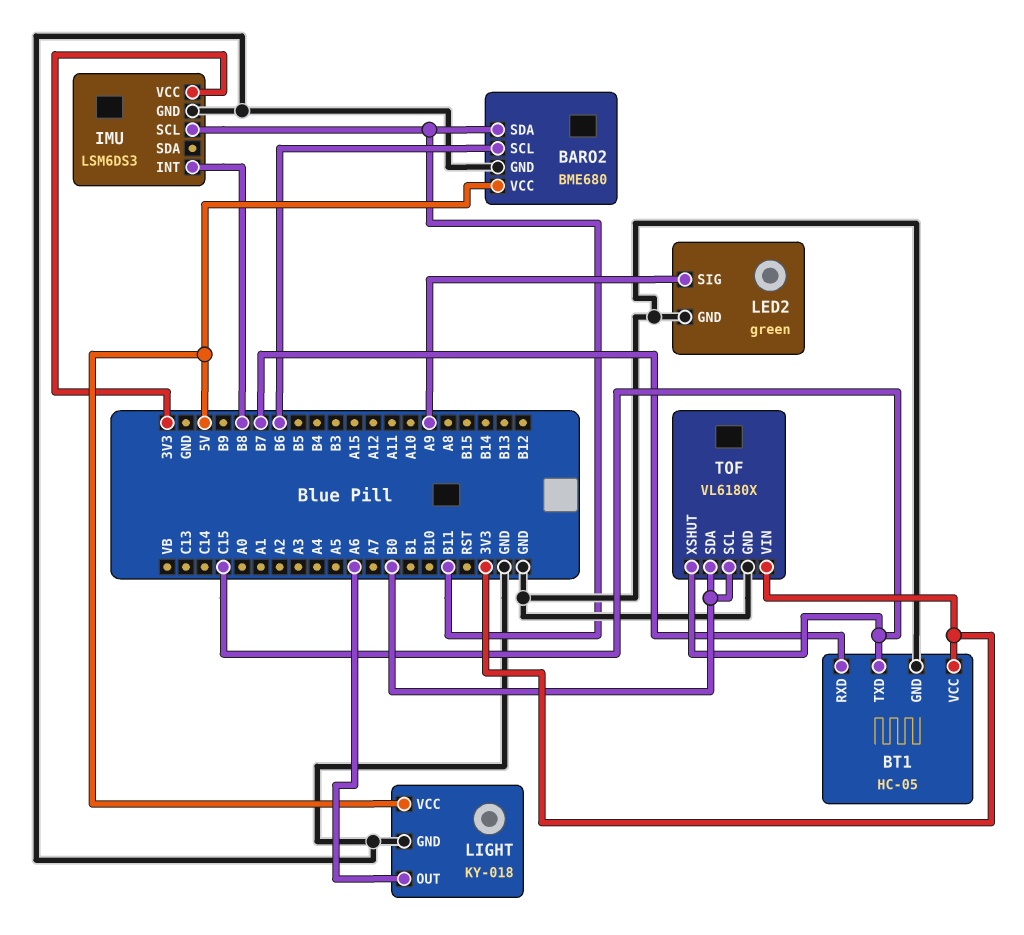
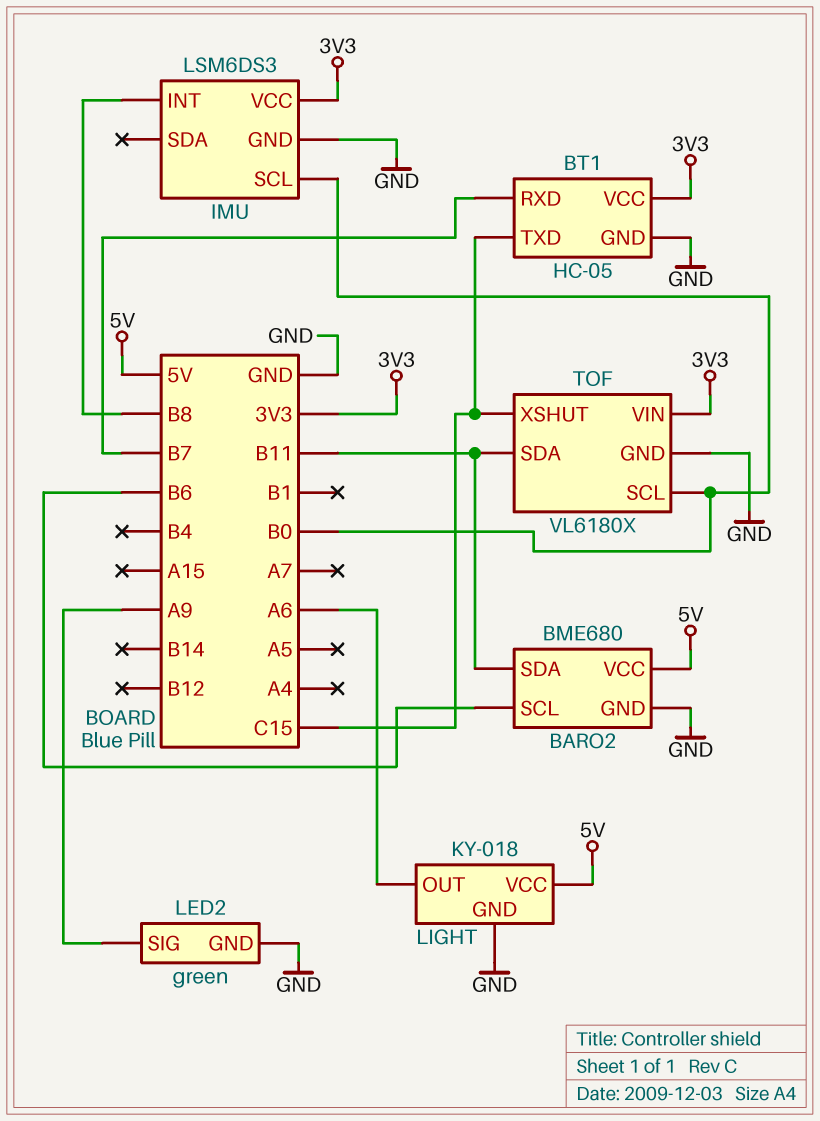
IMU pin SCL: B11 -> B0
TOF pin SDA: B0 -> B11

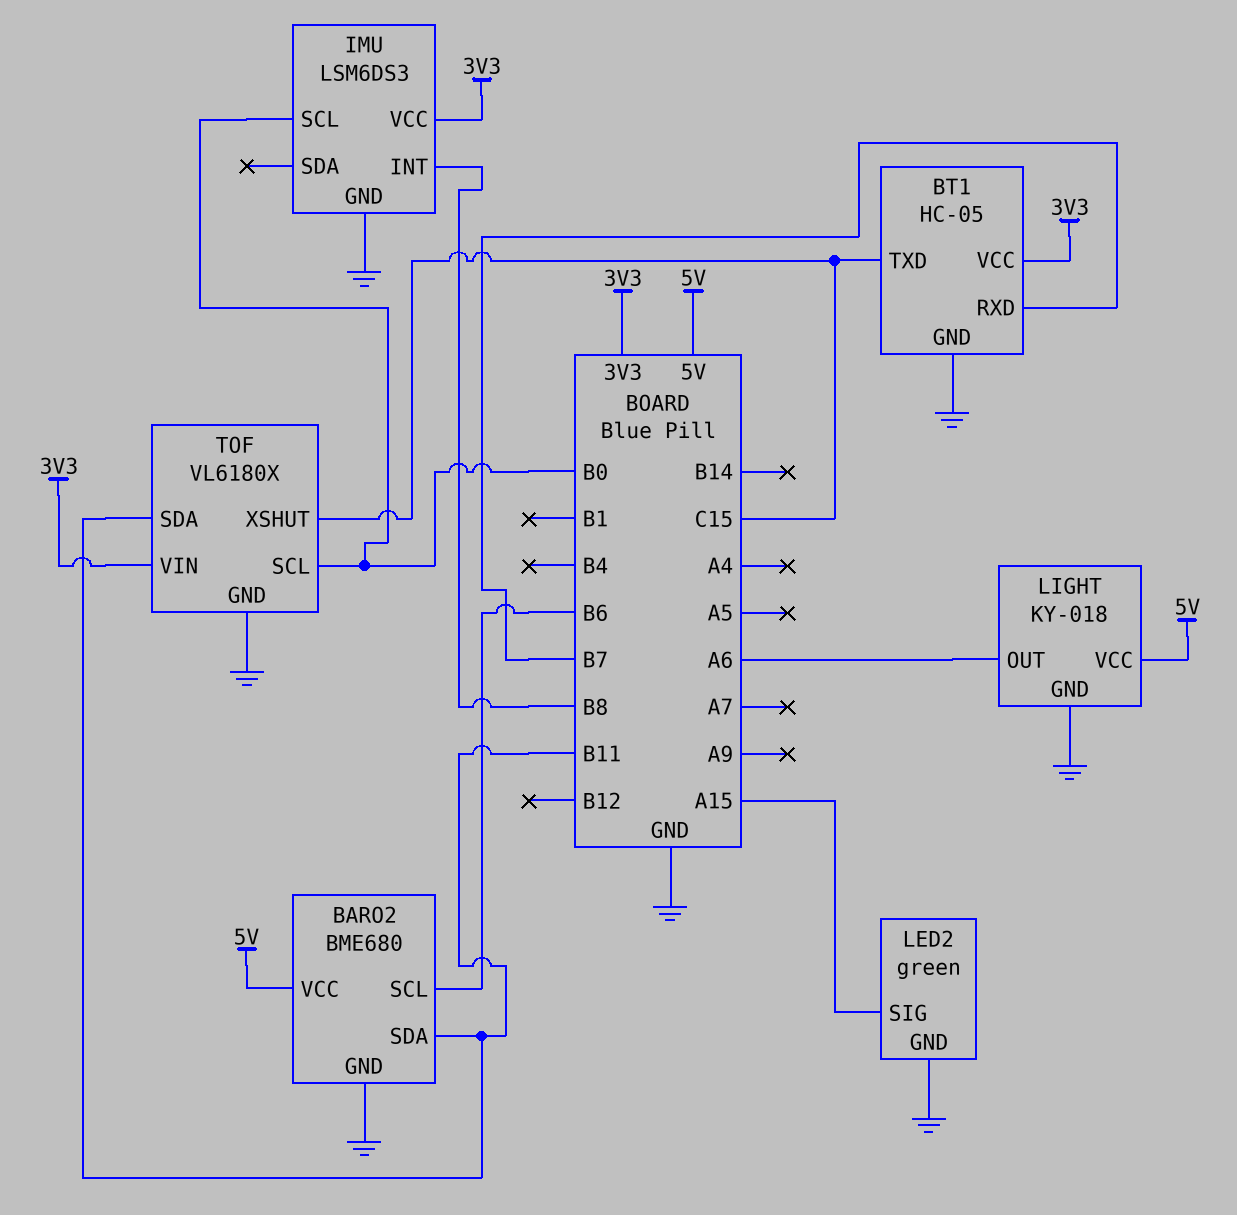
LED2 pin SIG: A9 -> A15

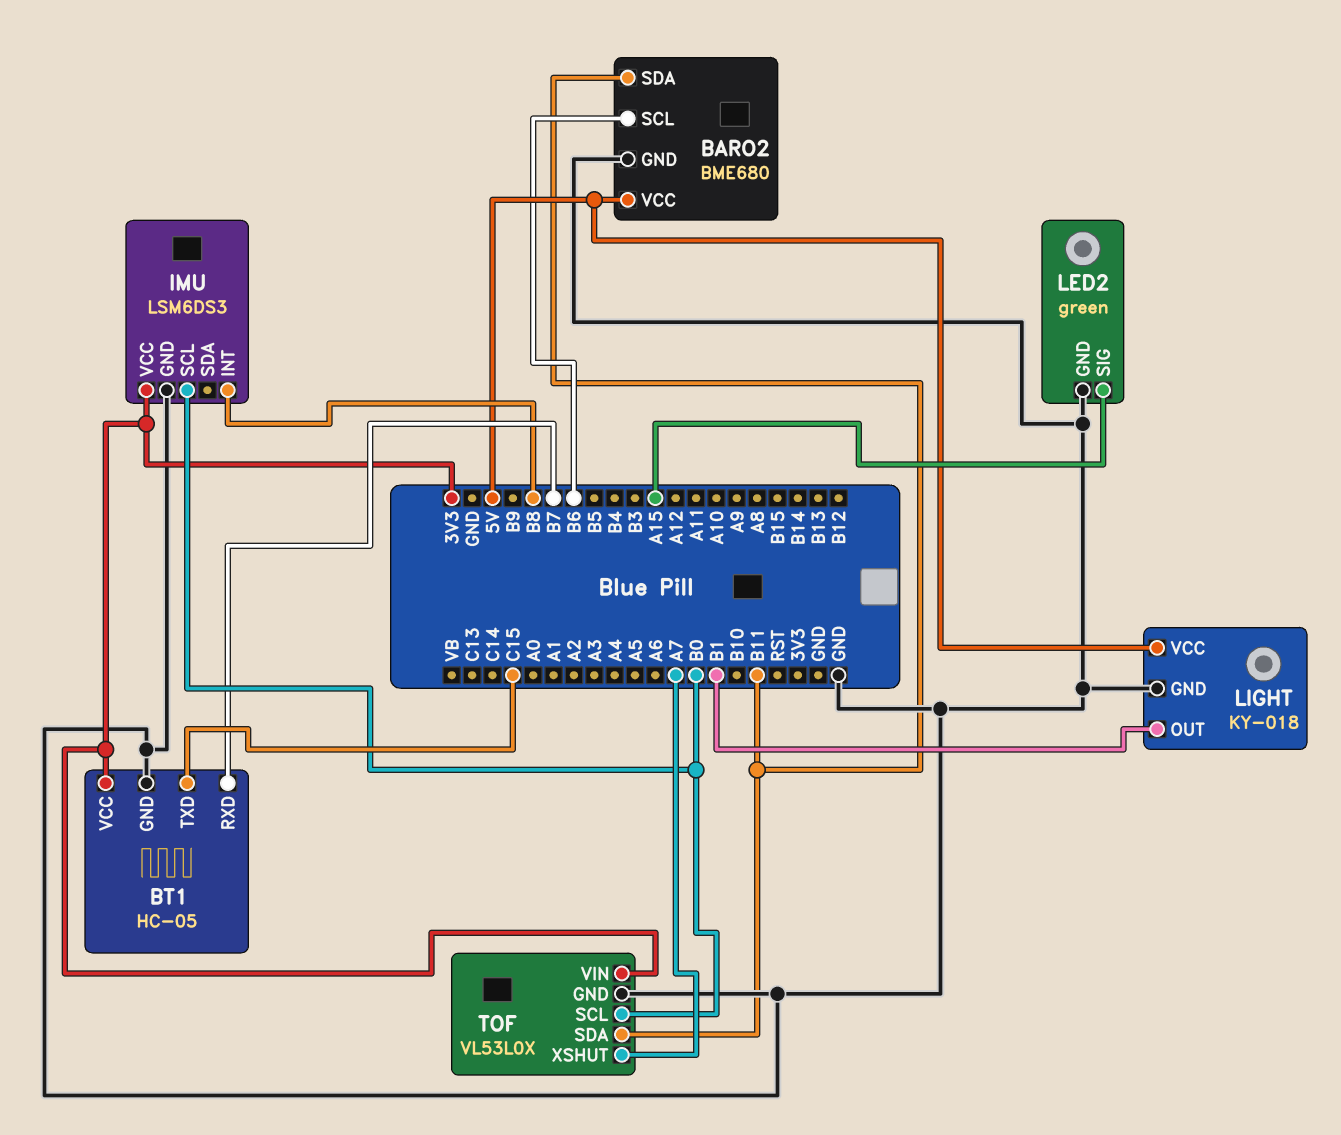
LIGHT pin OUT: A6 -> B1
TOF: VL6180X -> VL53L0X
TOF pin XSHUT: C15 -> A7

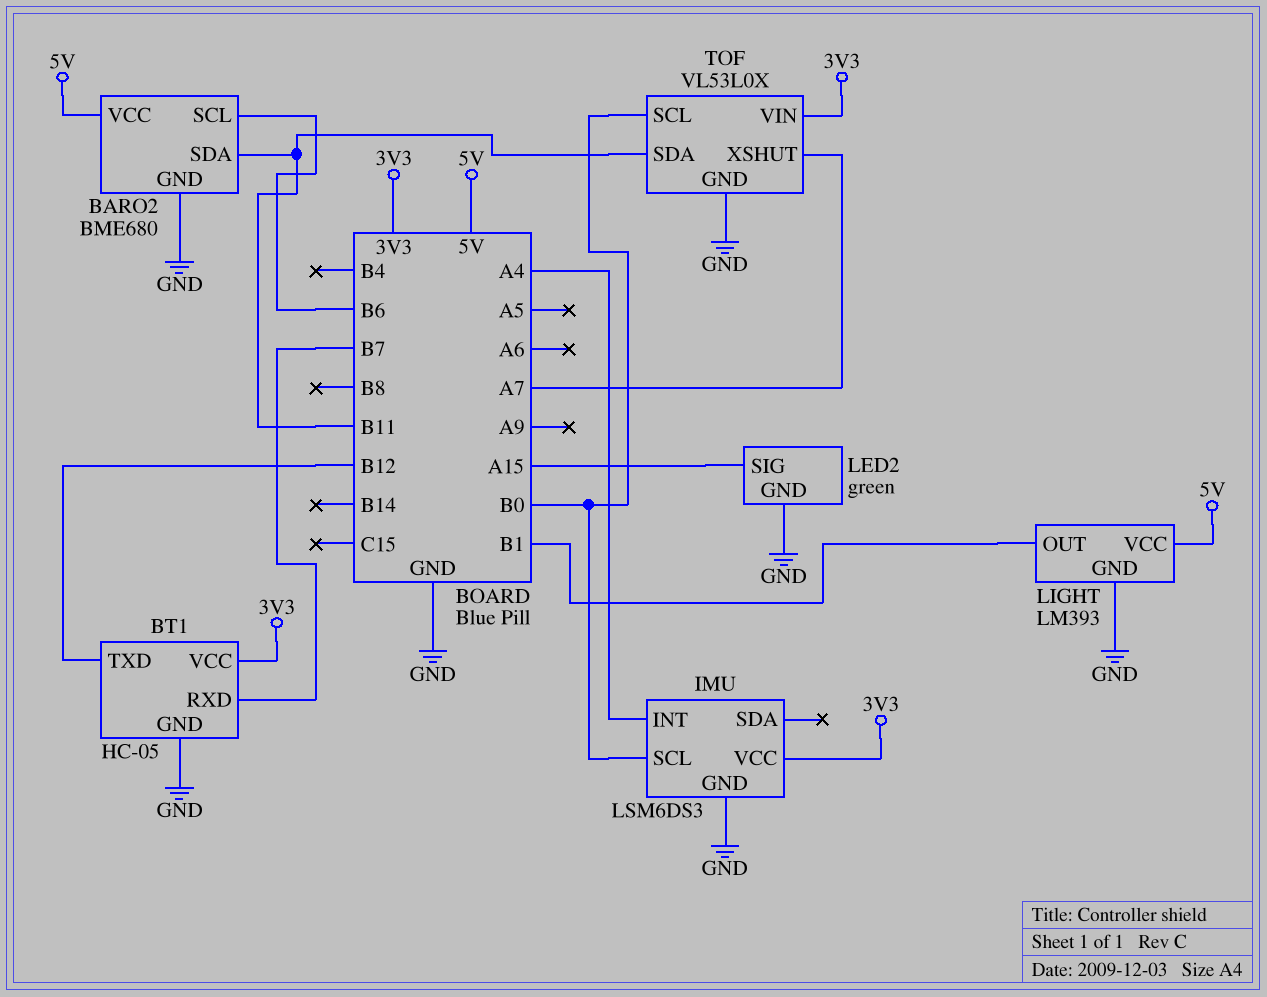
BT1 pin TXD: C15 -> B12
IMU pin INT: B8 -> A4
LIGHT: KY-018 -> LM393

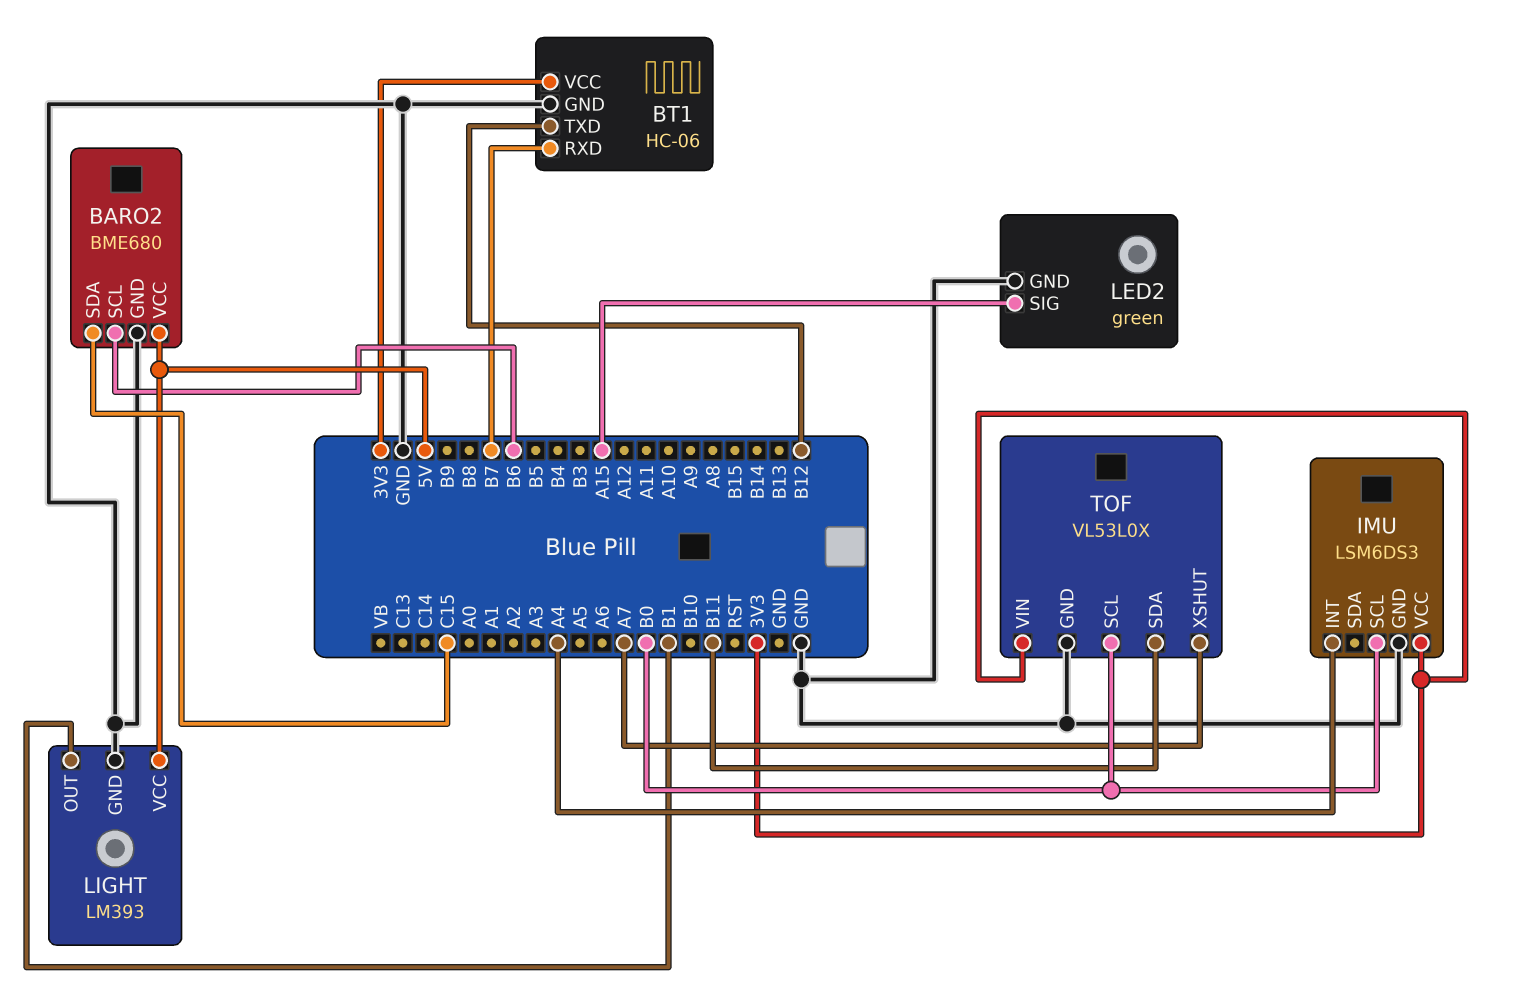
BARO2 pin SDA: B11 -> C15
BT1: HC-05 -> HC-06

